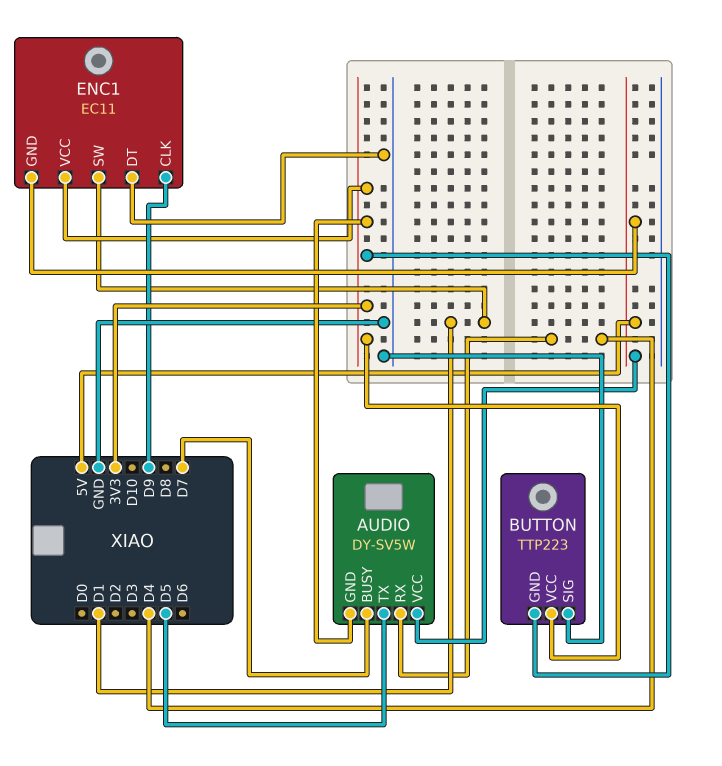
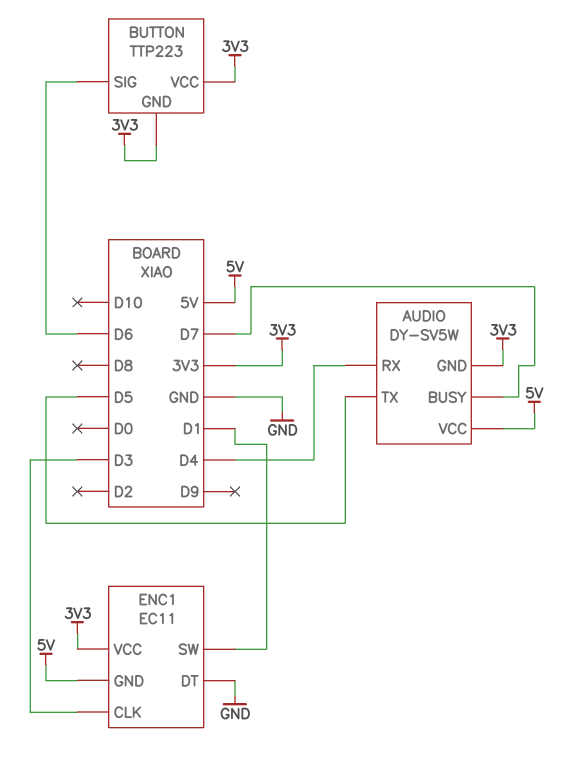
BUTTON pin SIG: GND -> D6
ENC1 pin CLK: D9 -> D3

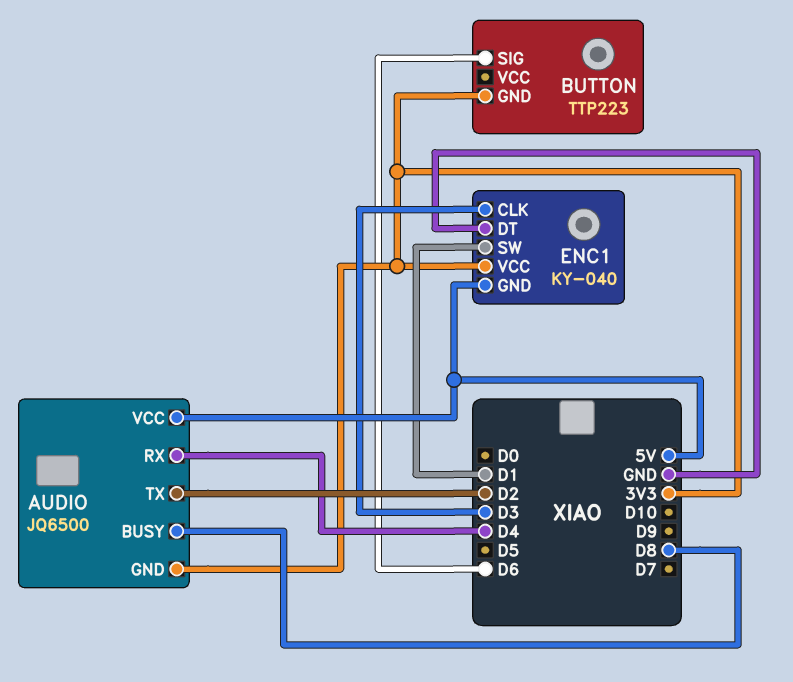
AUDIO: DY-SV5W -> JQ6500
AUDIO pin BUSY: D7 -> D8
AUDIO pin TX: D5 -> D2
BUTTON pin VCC: 3V3 -> none
ENC1: EC11 -> KY-040

